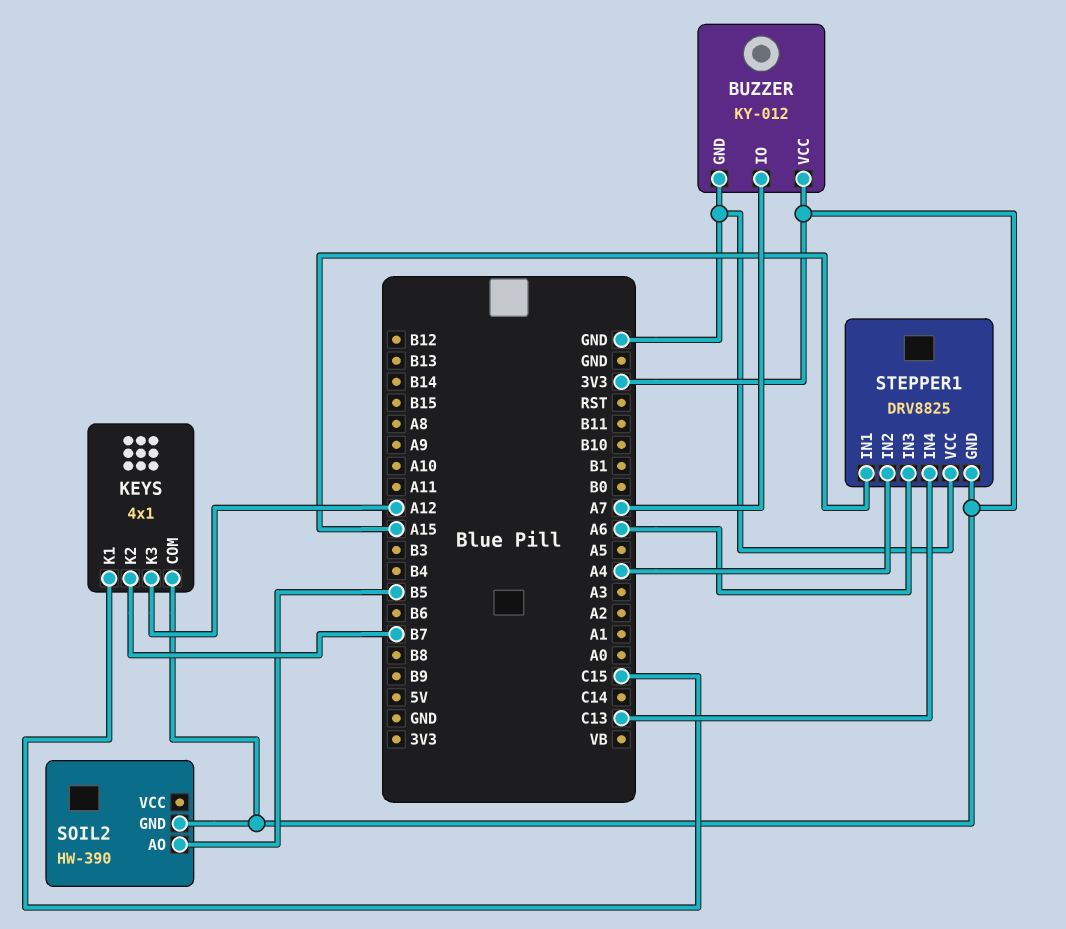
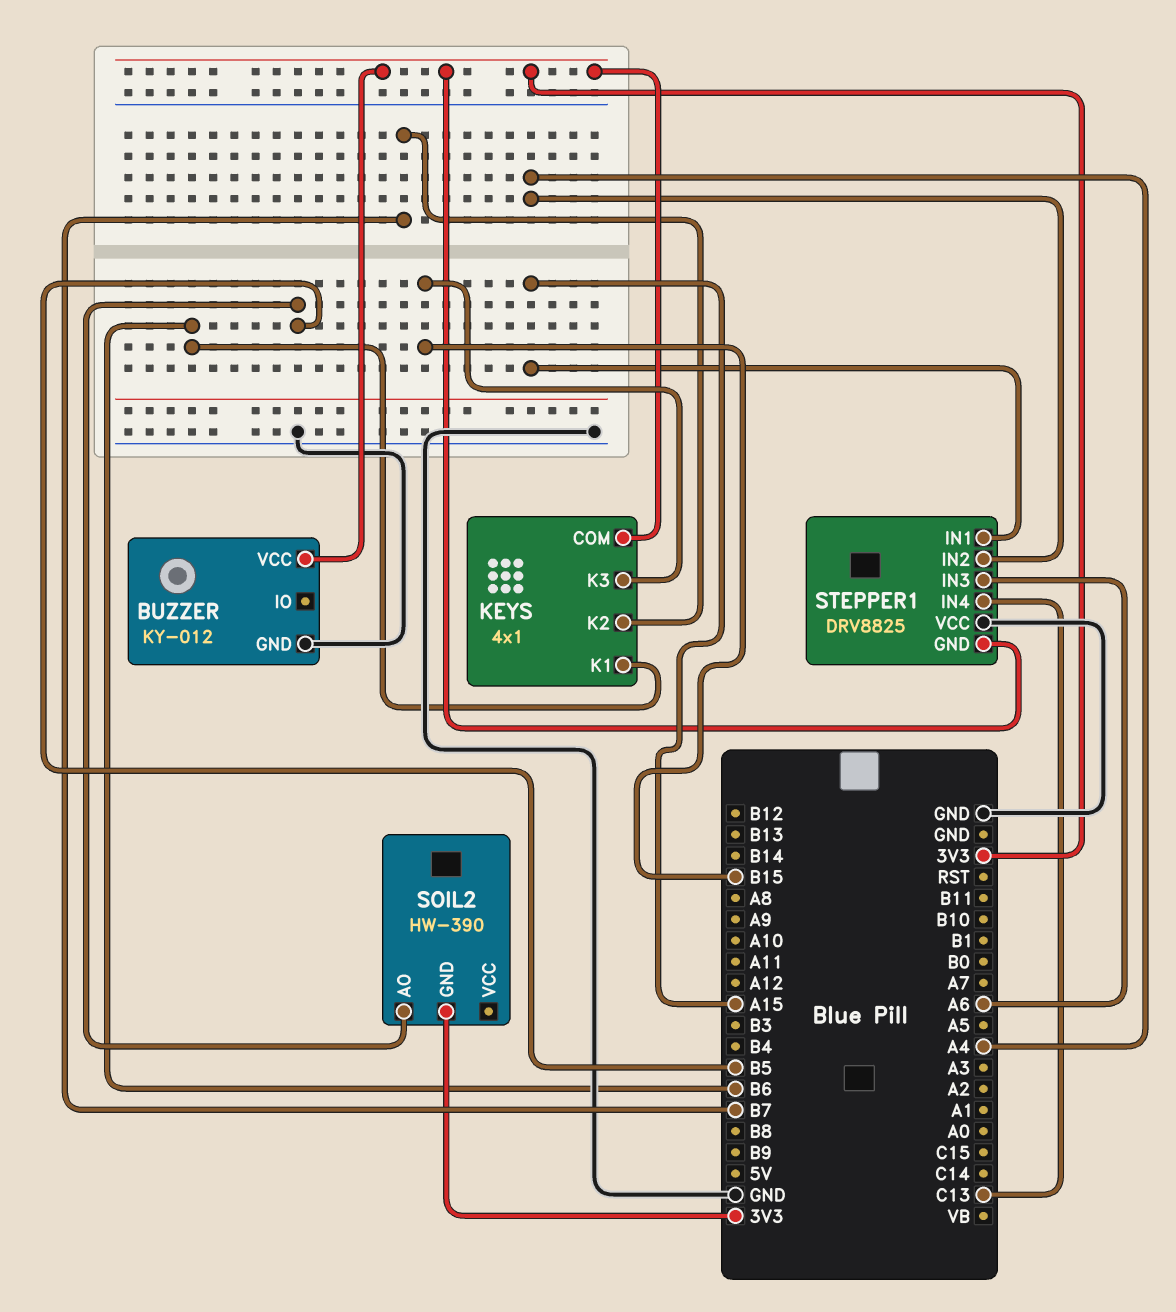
BUZZER pin IO: A7 -> none
KEYS pin K1: C15 -> B6
KEYS pin K3: A12 -> B15

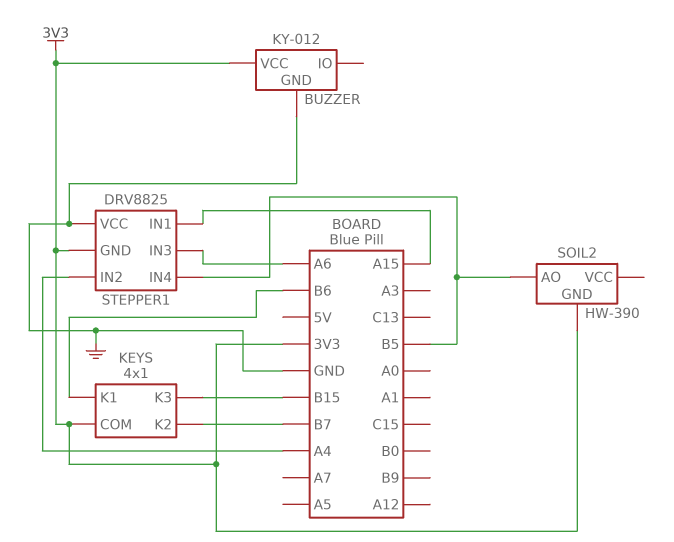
STEPPER1 pin IN4: C13 -> B5

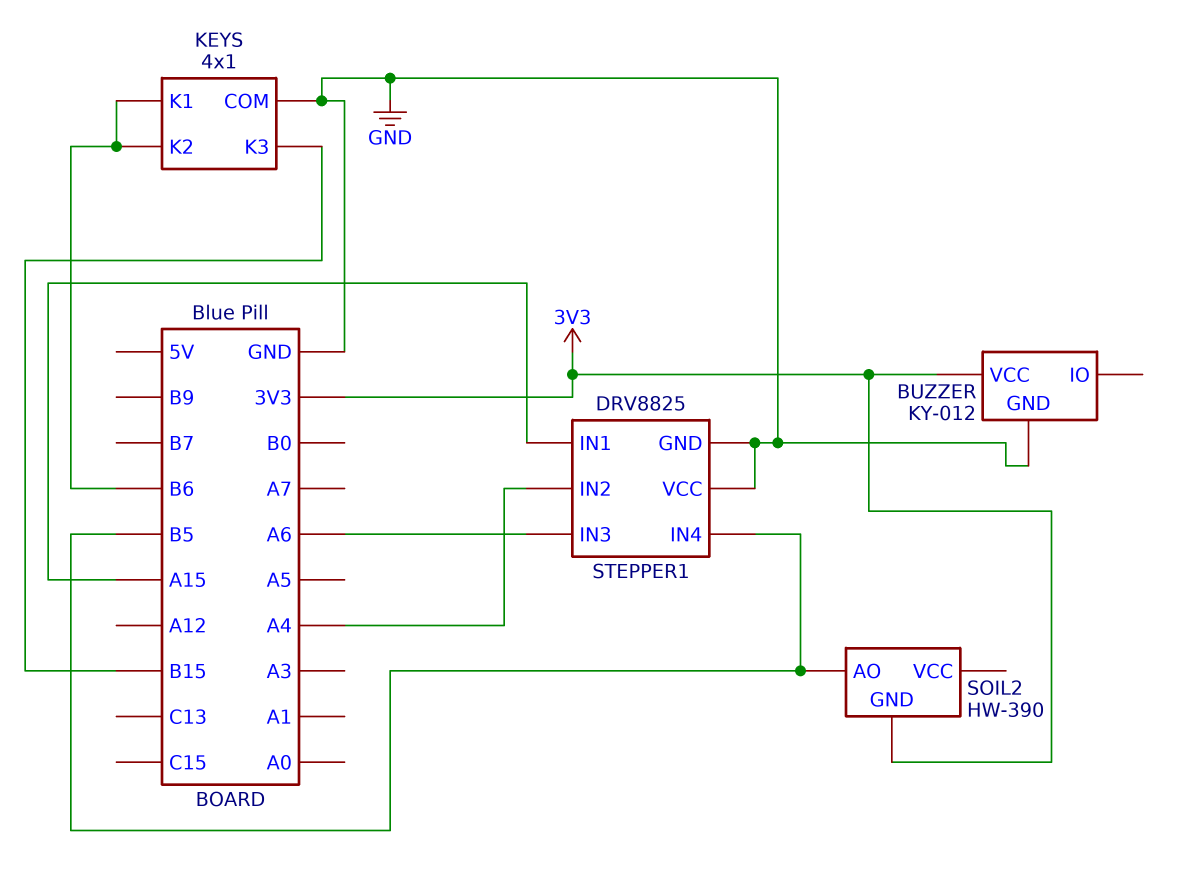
KEYS pin COM: 3V3 -> GND
KEYS pin K2: B7 -> B6
STEPPER1 pin GND: 3V3 -> GND

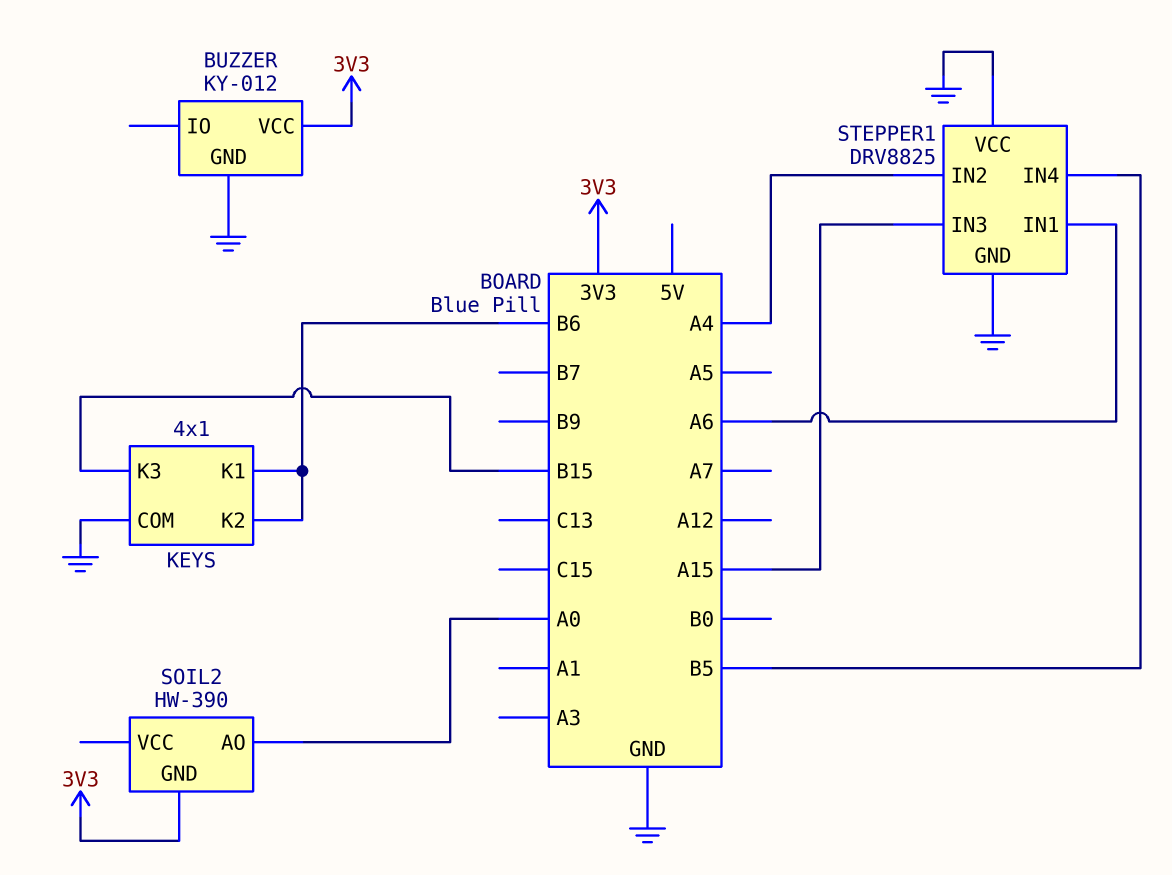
SOIL2 pin AO: B5 -> A0
STEPPER1 pin IN1: A15 -> A6
STEPPER1 pin IN3: A6 -> A15

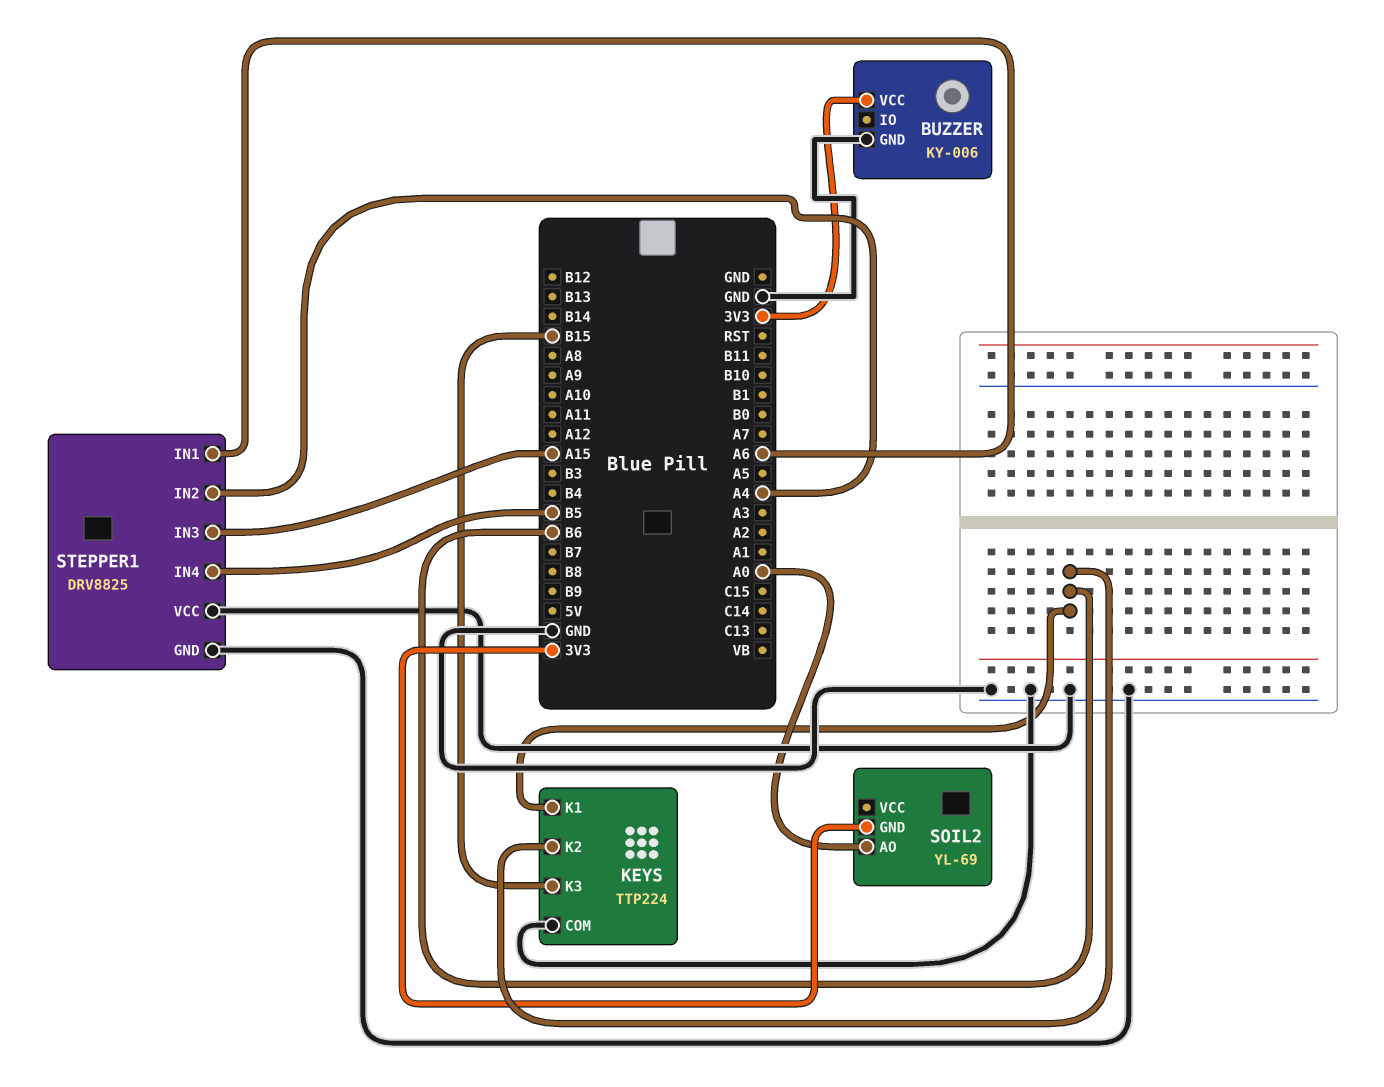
BUZZER: KY-012 -> KY-006
KEYS: 4x1 -> TTP224
SOIL2: HW-390 -> YL-69

